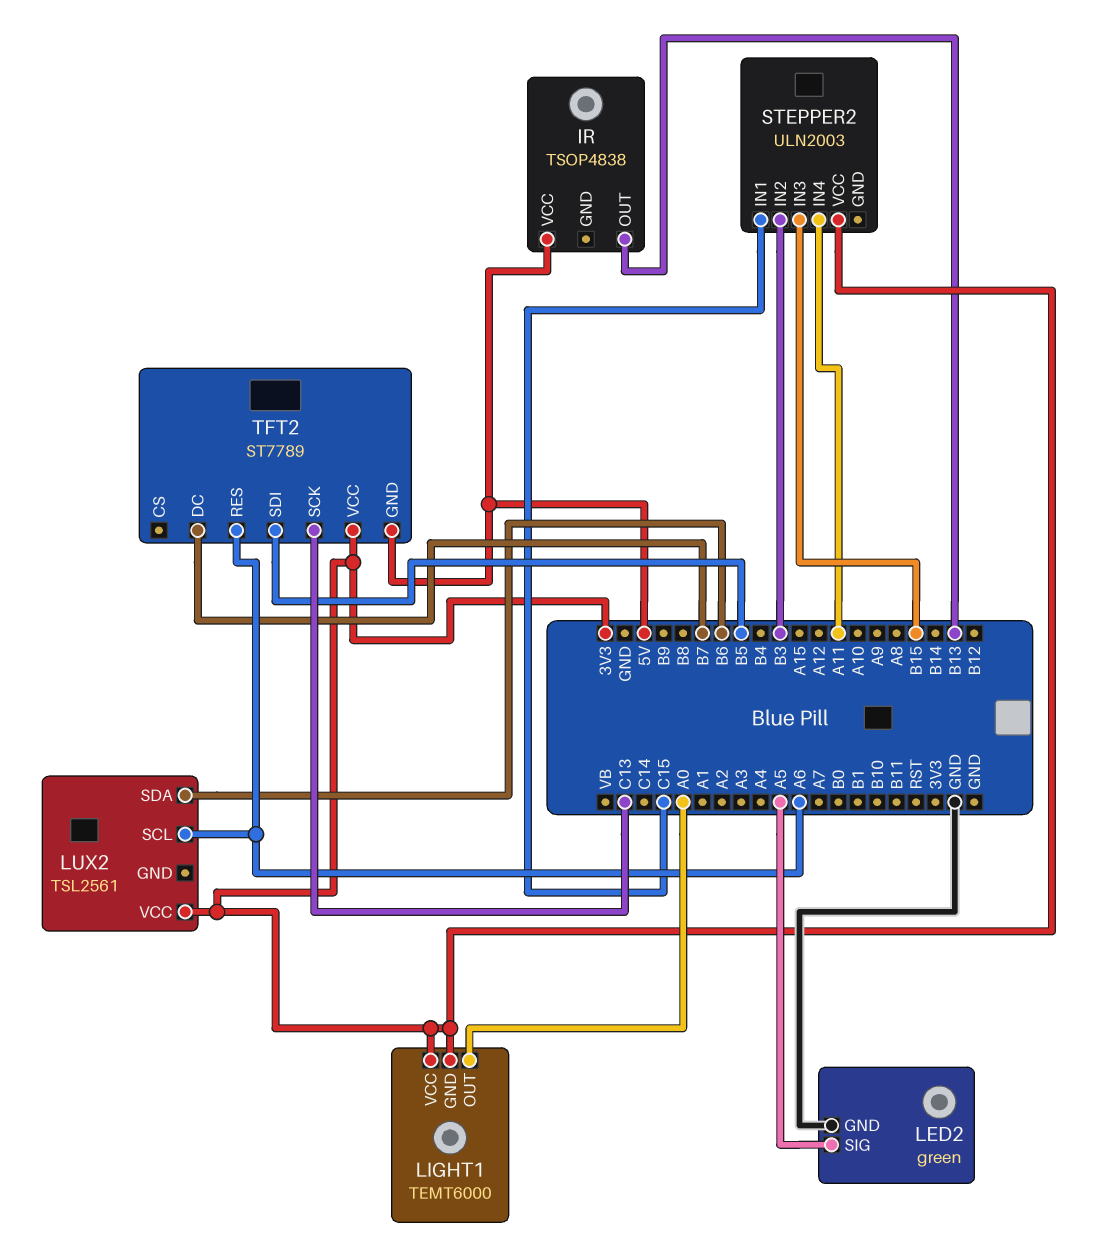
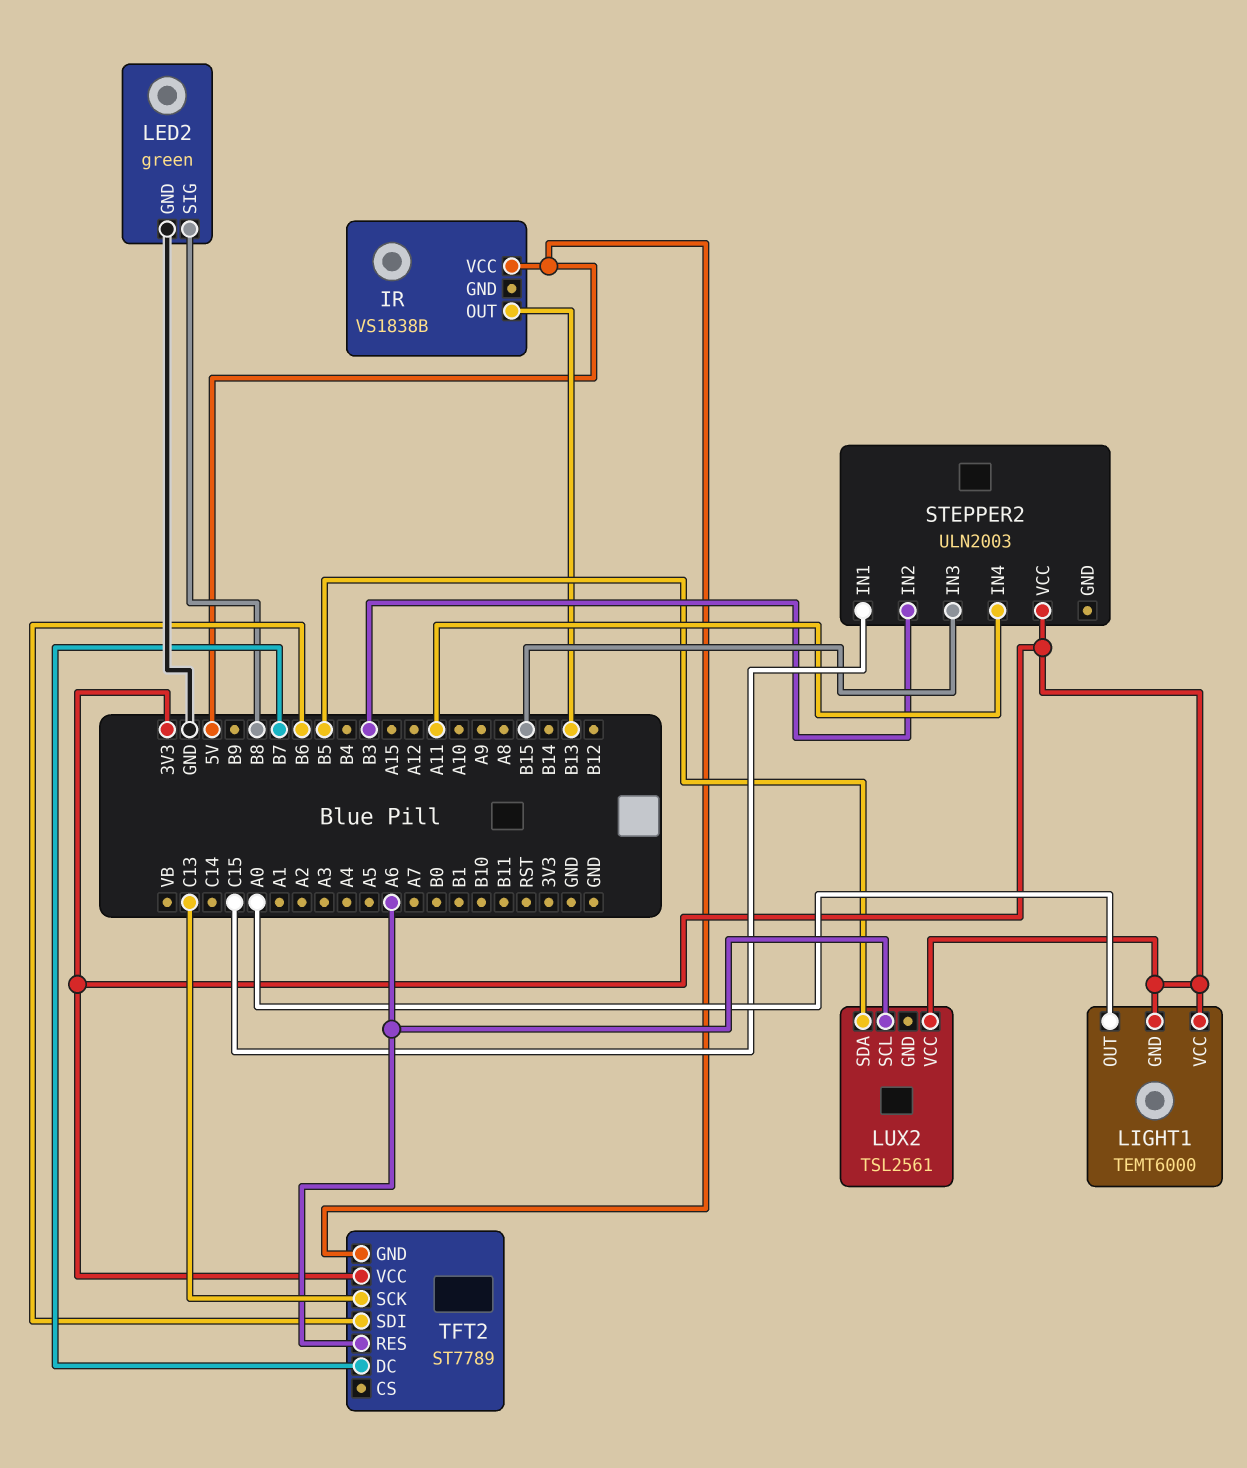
IR: TSOP4838 -> VS1838B
LED2 pin SIG: A5 -> B8
LUX2 pin SDA: B6 -> B5
TFT2 pin SDI: B5 -> B6

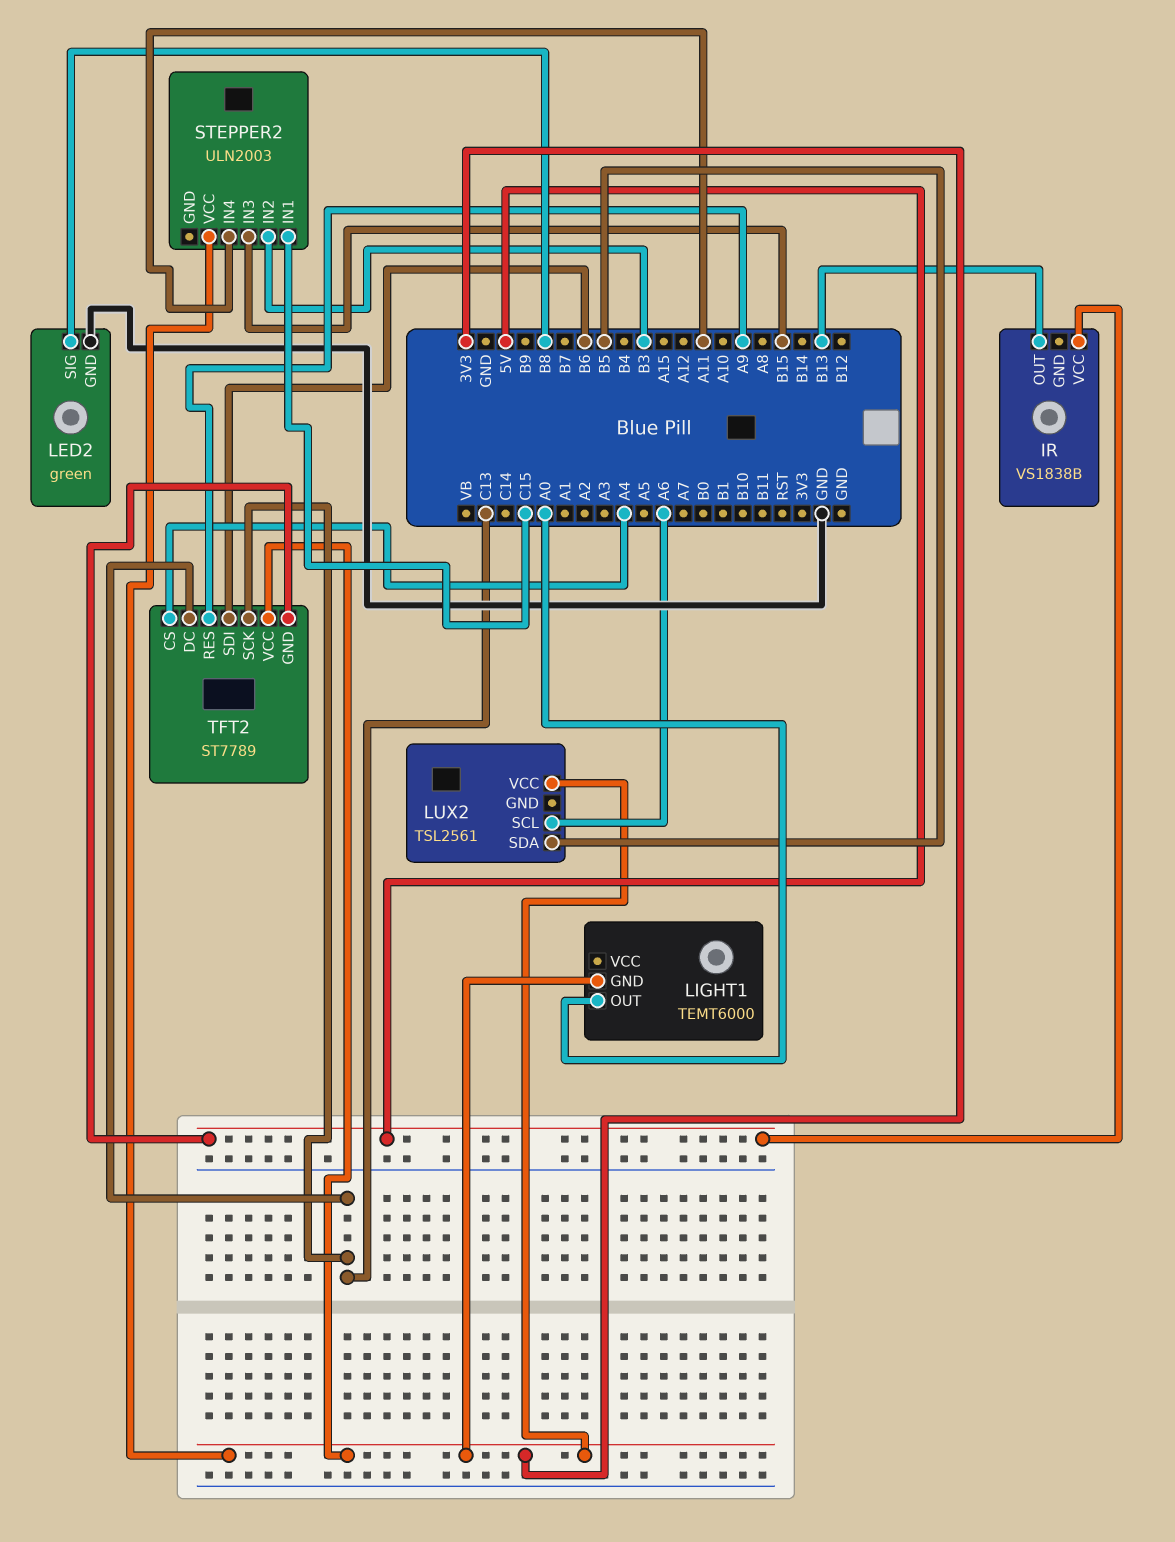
LIGHT1 pin VCC: 3V3 -> none
TFT2 pin CS: none -> A4
TFT2 pin DC: B7 -> C13
TFT2 pin RES: A6 -> A9

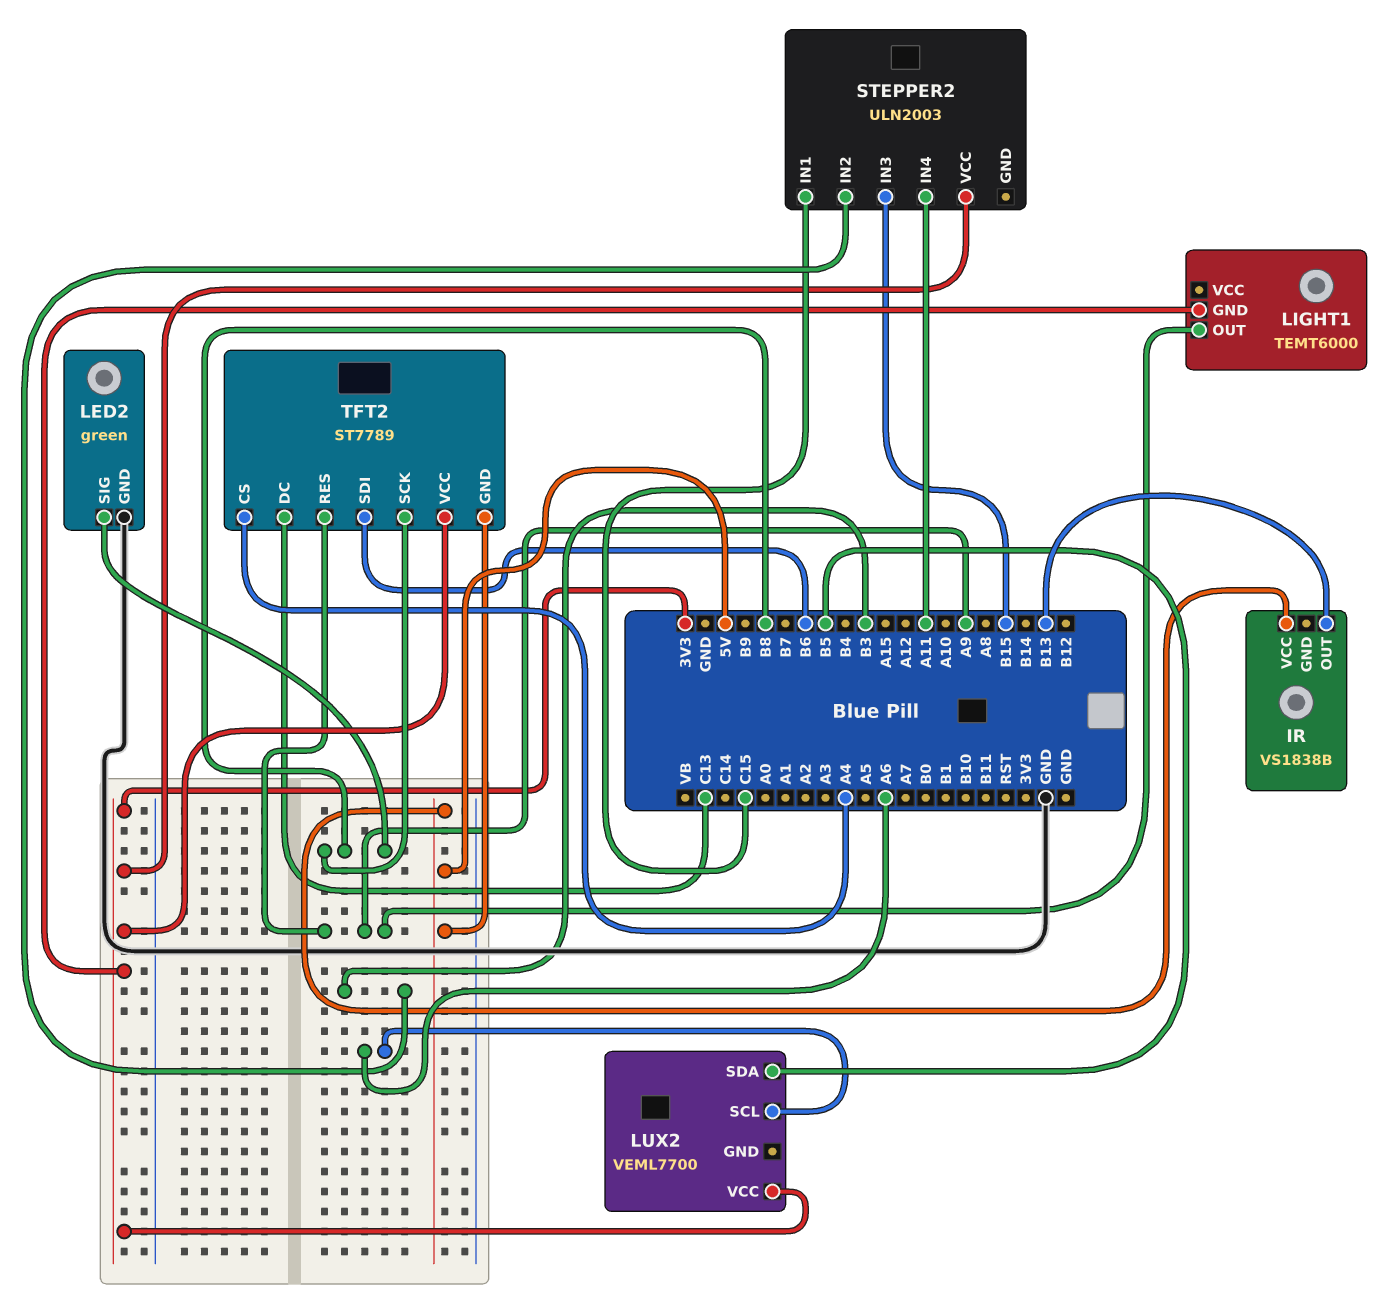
LIGHT1 pin OUT: A0 -> A9
LUX2: TSL2561 -> VEML7700
TFT2 pin SCK: C13 -> B8

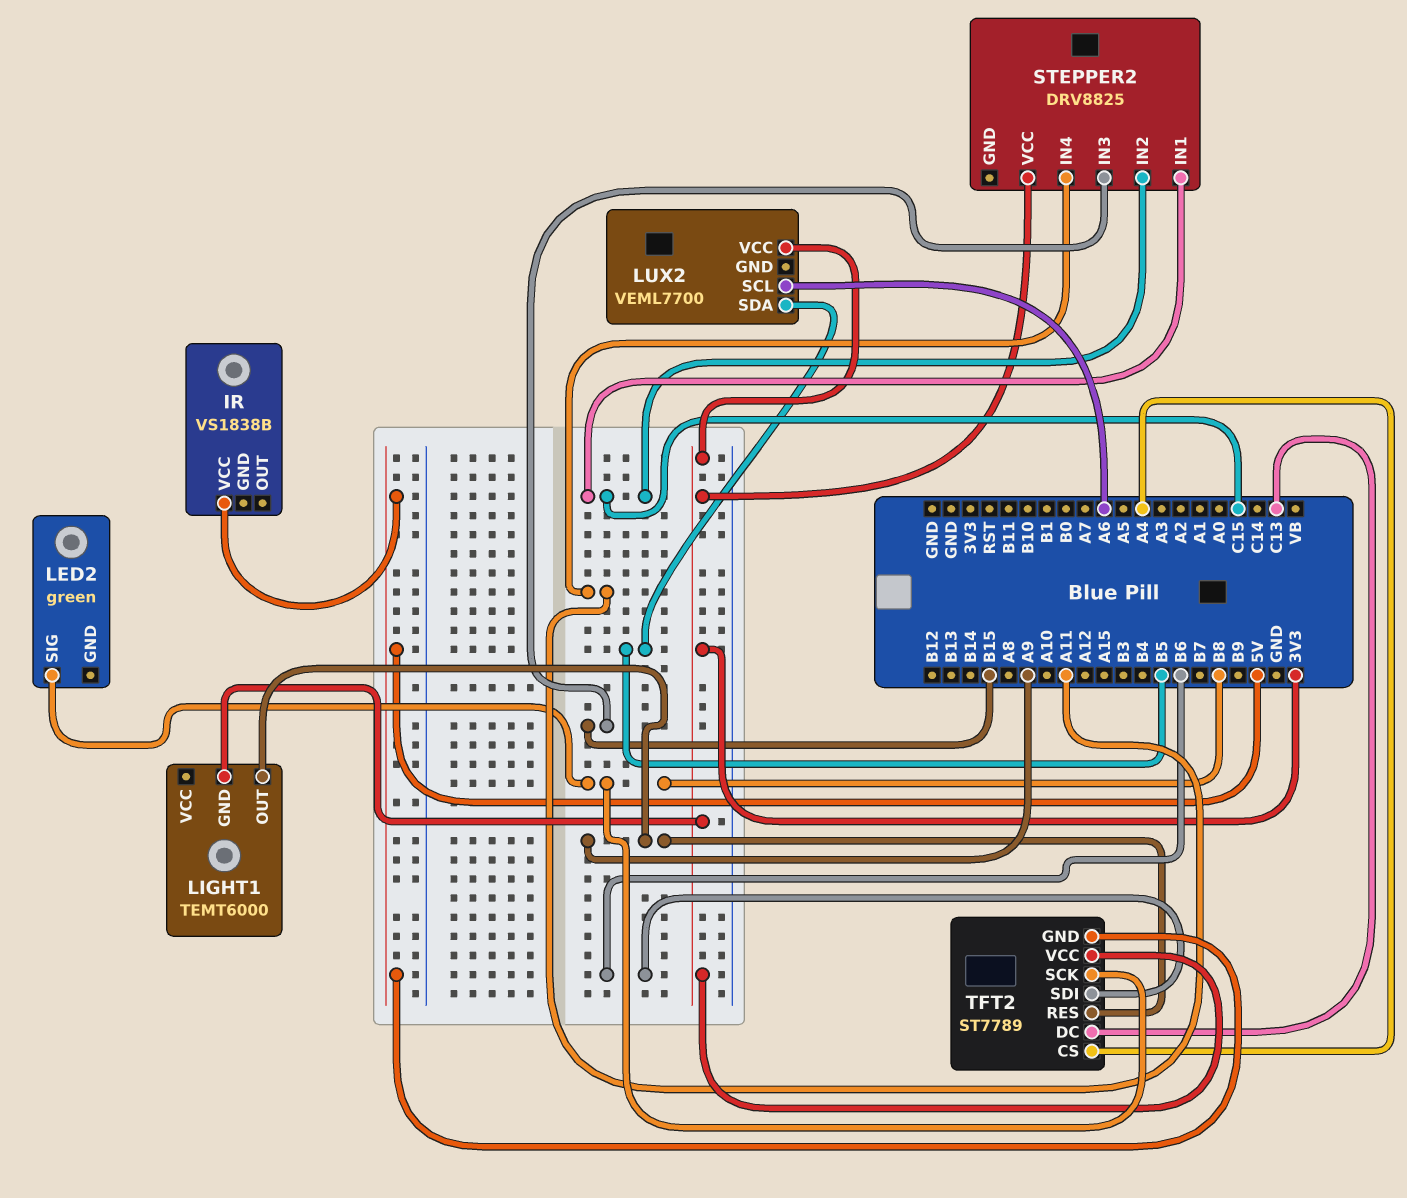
IR pin OUT: B13 -> none
LED2 pin GND: GND -> none
STEPPER2: ULN2003 -> DRV8825
STEPPER2 pin IN2: B3 -> C15

